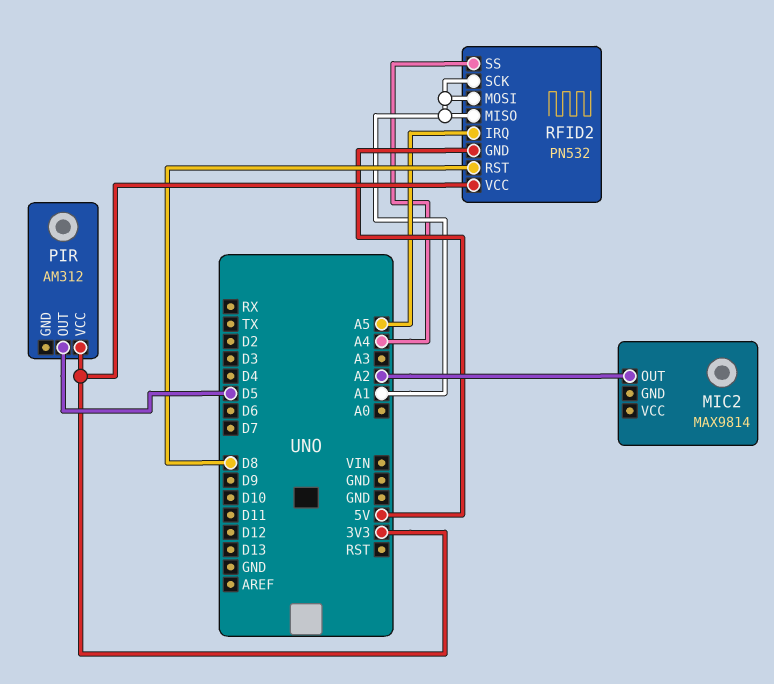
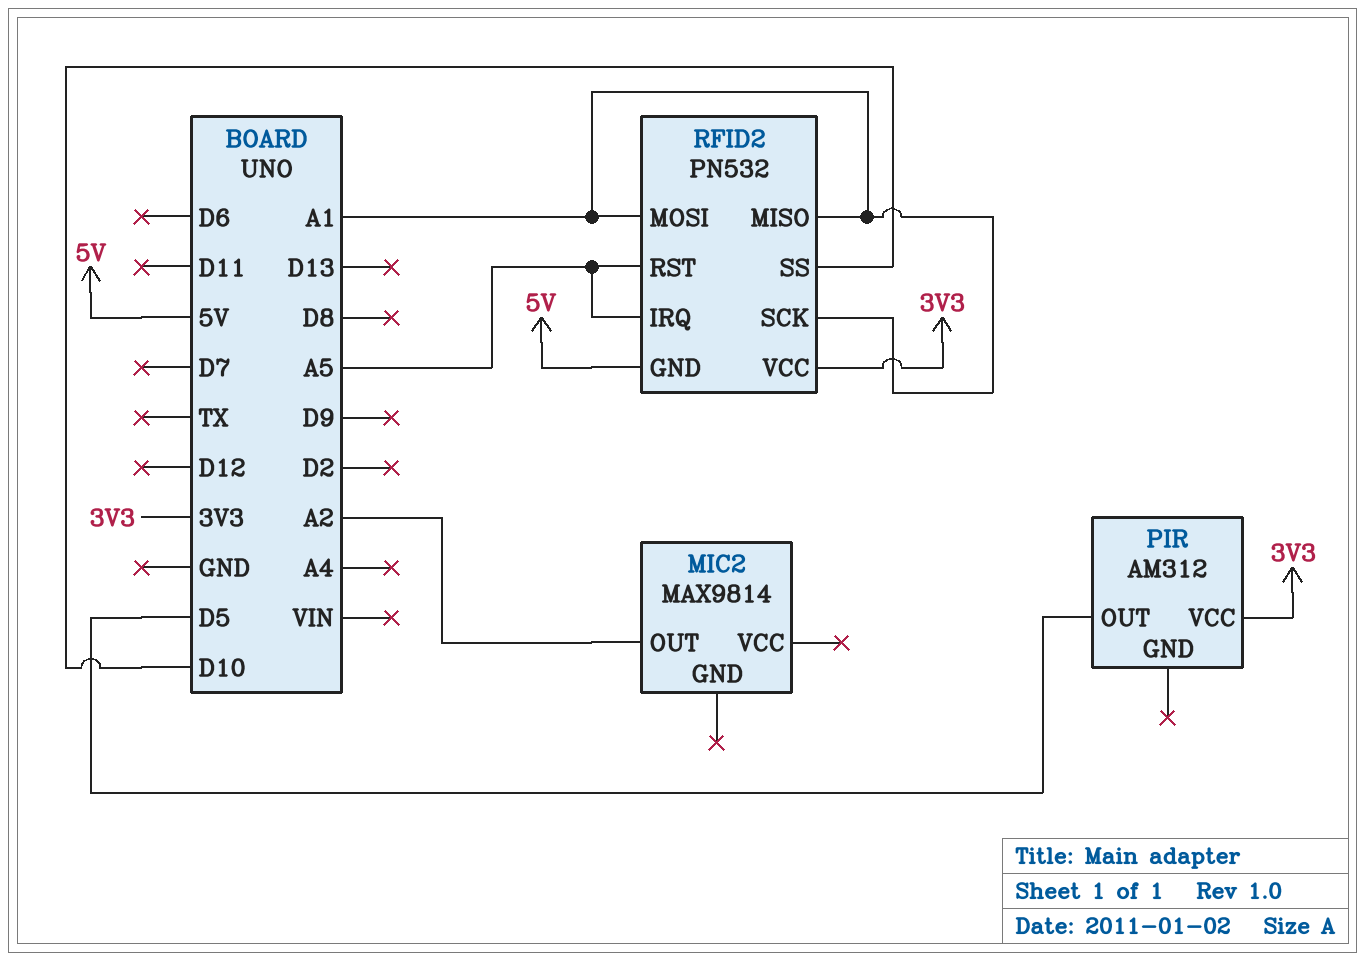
RFID2 pin RST: D8 -> A5
RFID2 pin SS: A4 -> D10

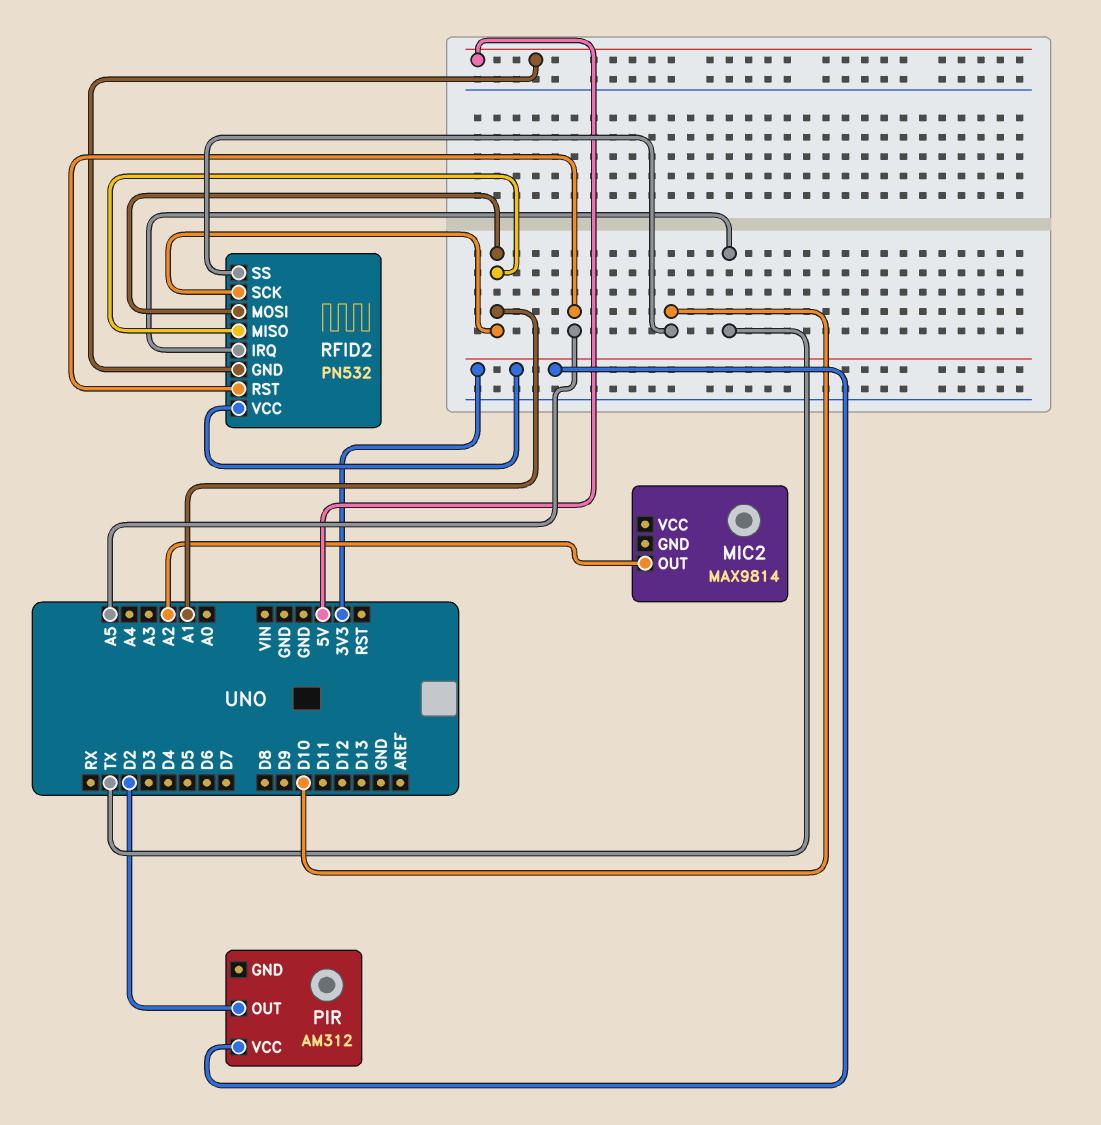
PIR pin OUT: D5 -> D2
RFID2 pin IRQ: A5 -> TX

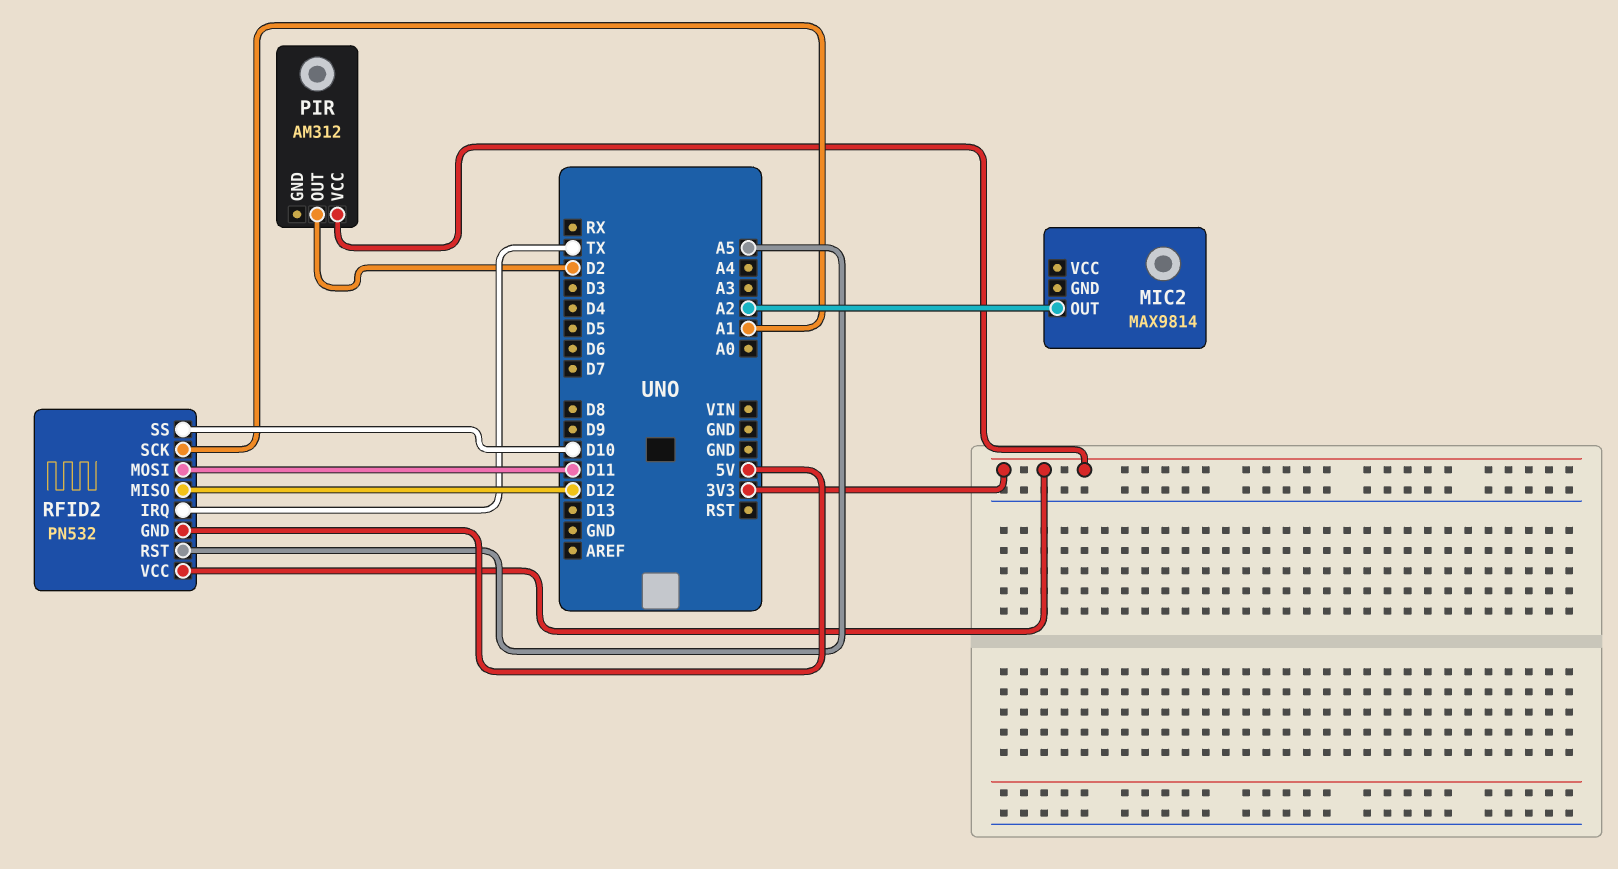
RFID2 pin MISO: A1 -> D12
RFID2 pin MOSI: A1 -> D11

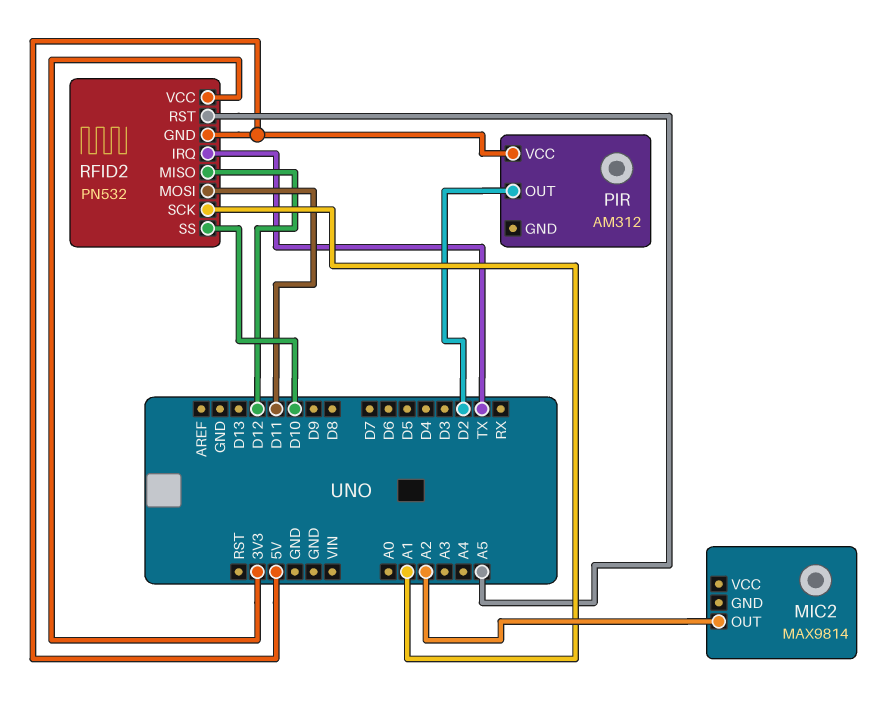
PIR pin VCC: 3V3 -> 5V

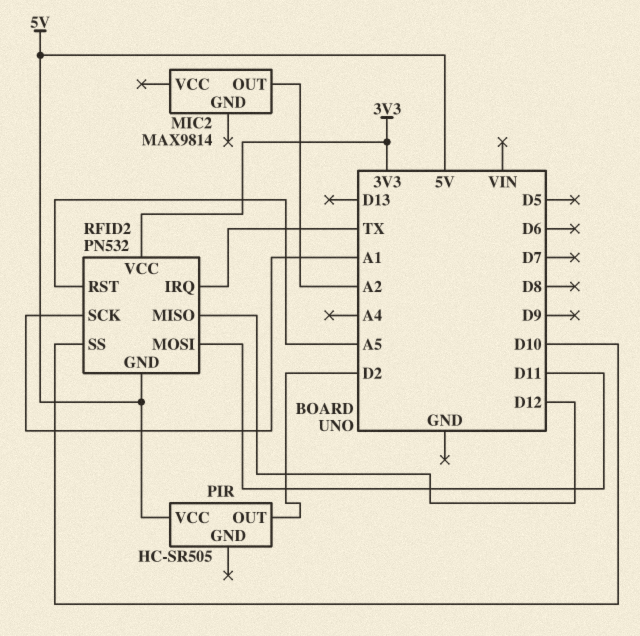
PIR: AM312 -> HC-SR505

